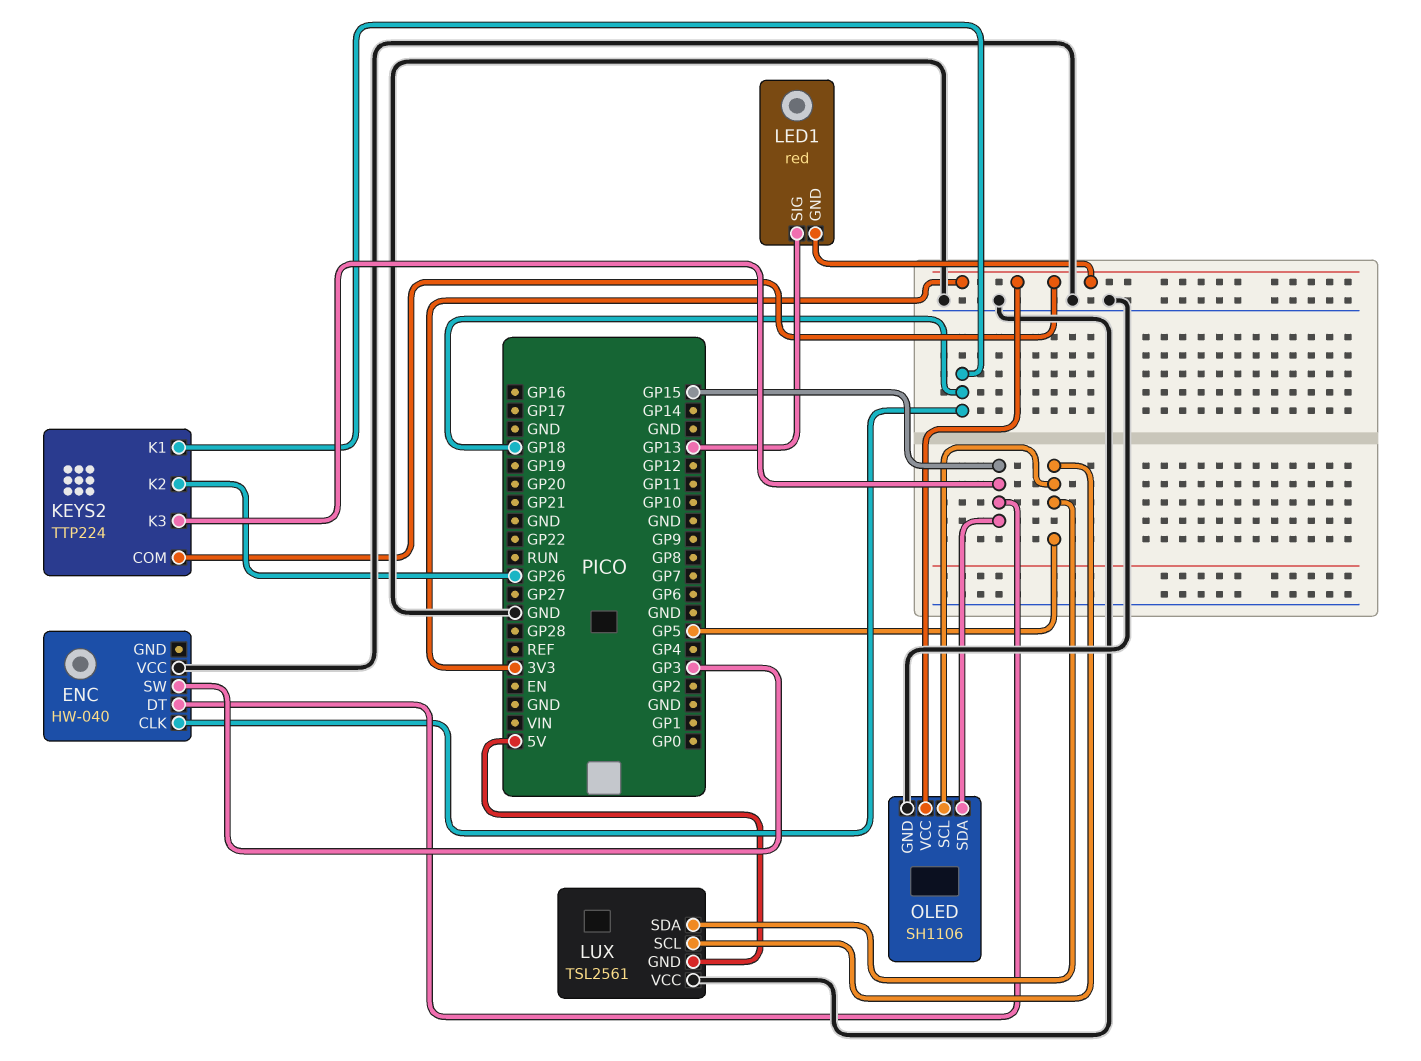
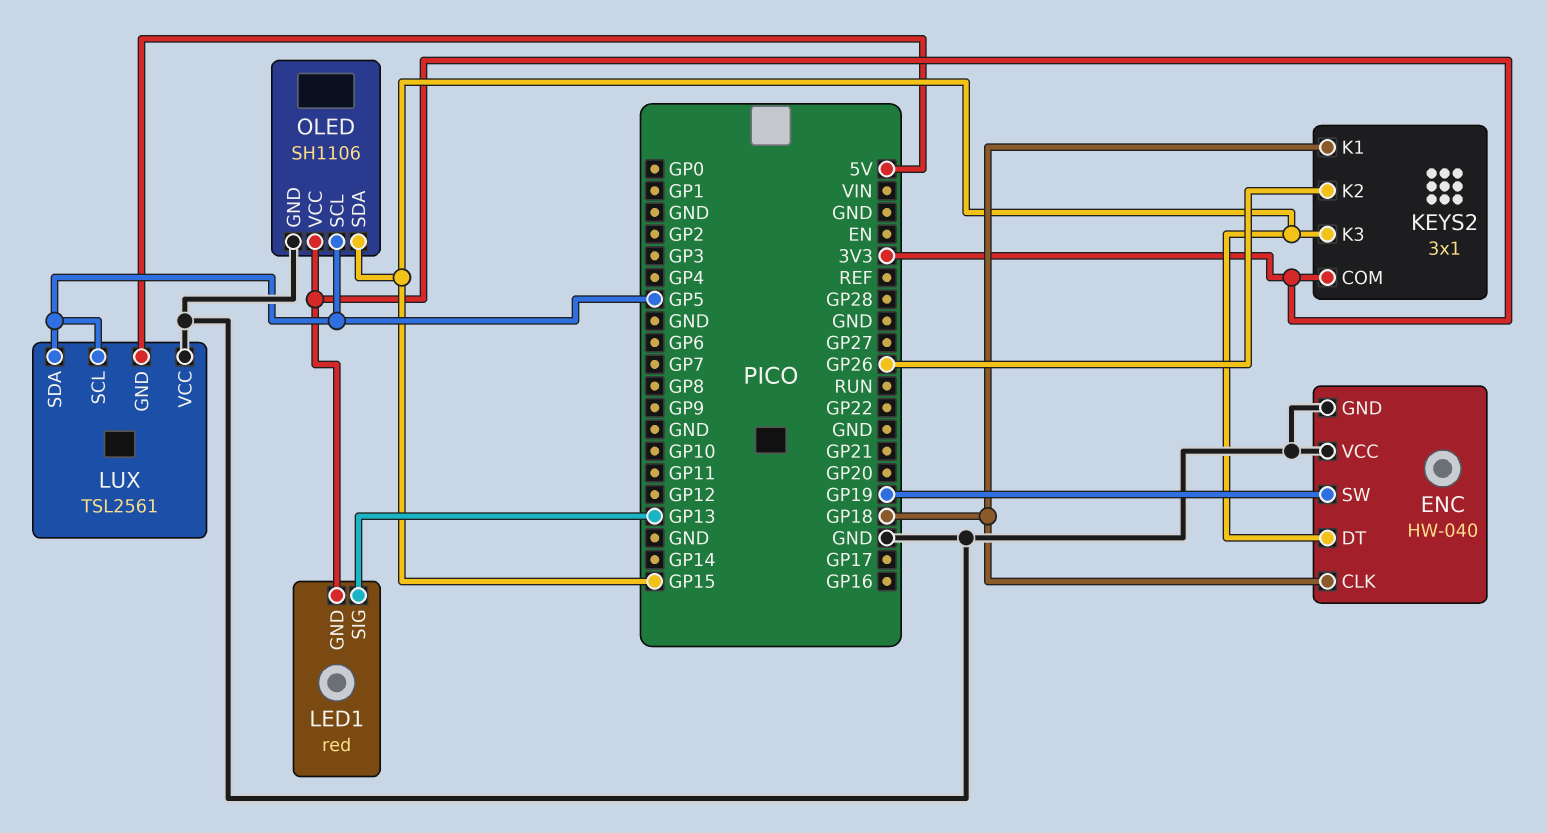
ENC pin GND: none -> GND
ENC pin SW: GP3 -> GP19
KEYS2: TTP224 -> 3x1

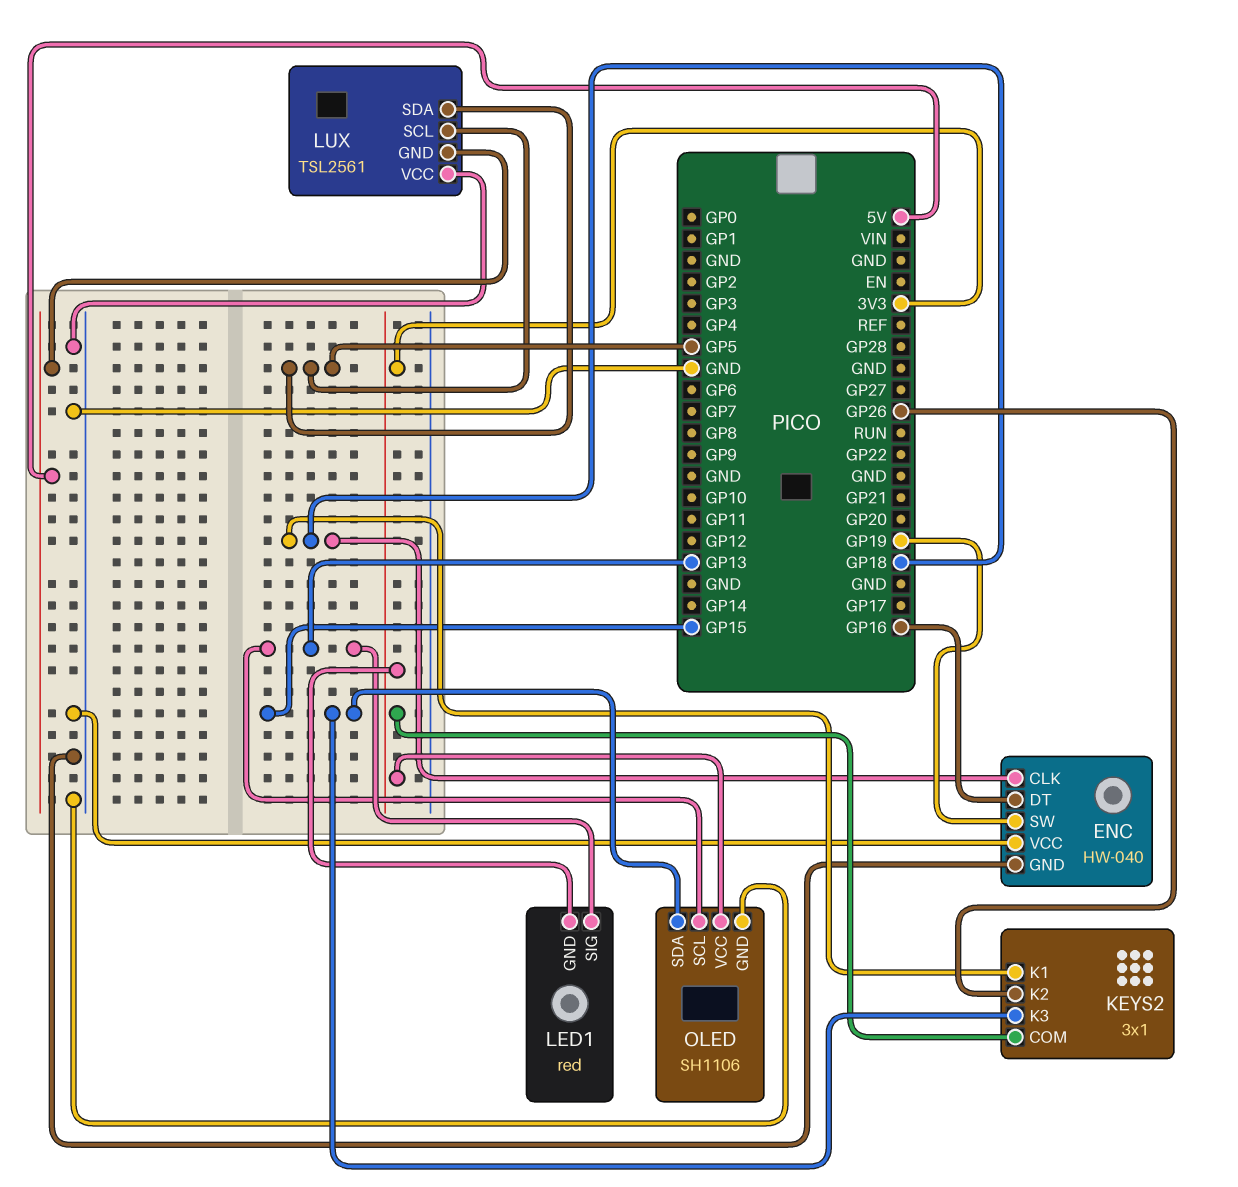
ENC pin DT: GP15 -> GP16
OLED pin SCL: GP5 -> GP13

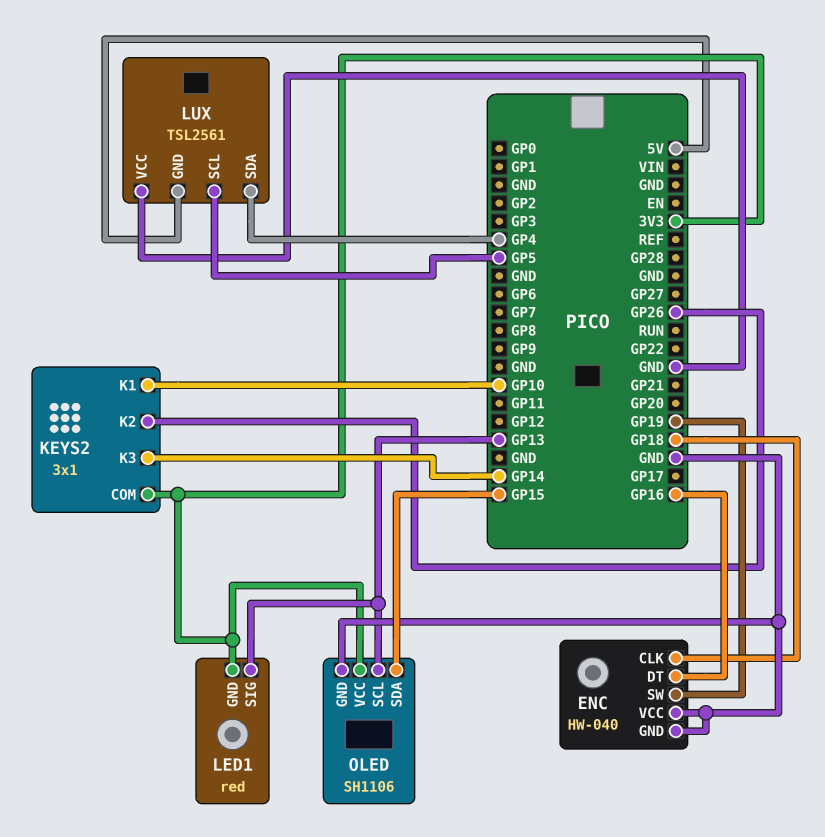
KEYS2 pin K1: GP18 -> GP10
KEYS2 pin K3: GP15 -> GP14
LUX pin SDA: GP5 -> GP4

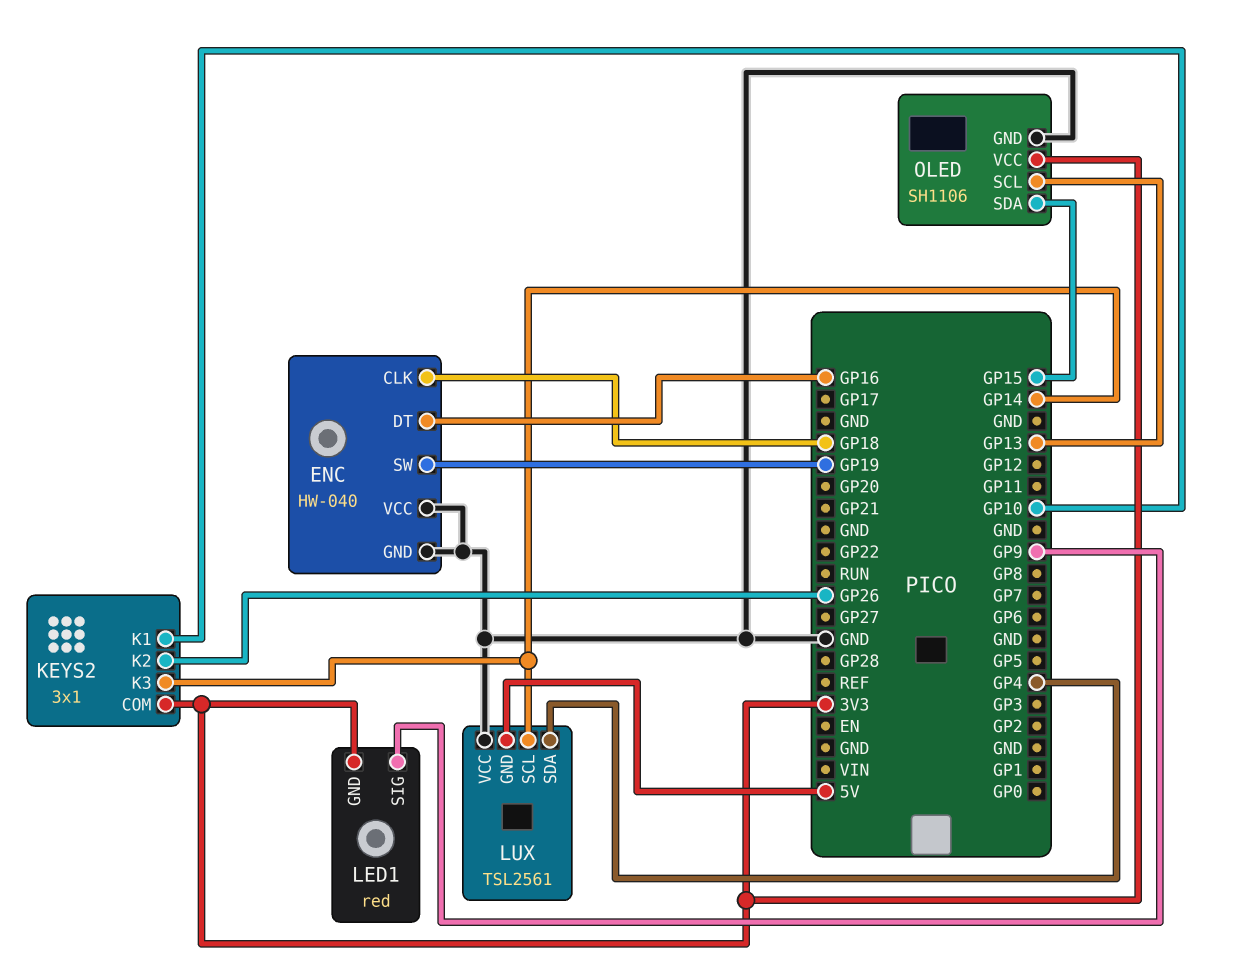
LED1 pin SIG: GP13 -> GP9
LUX pin SCL: GP5 -> GP14

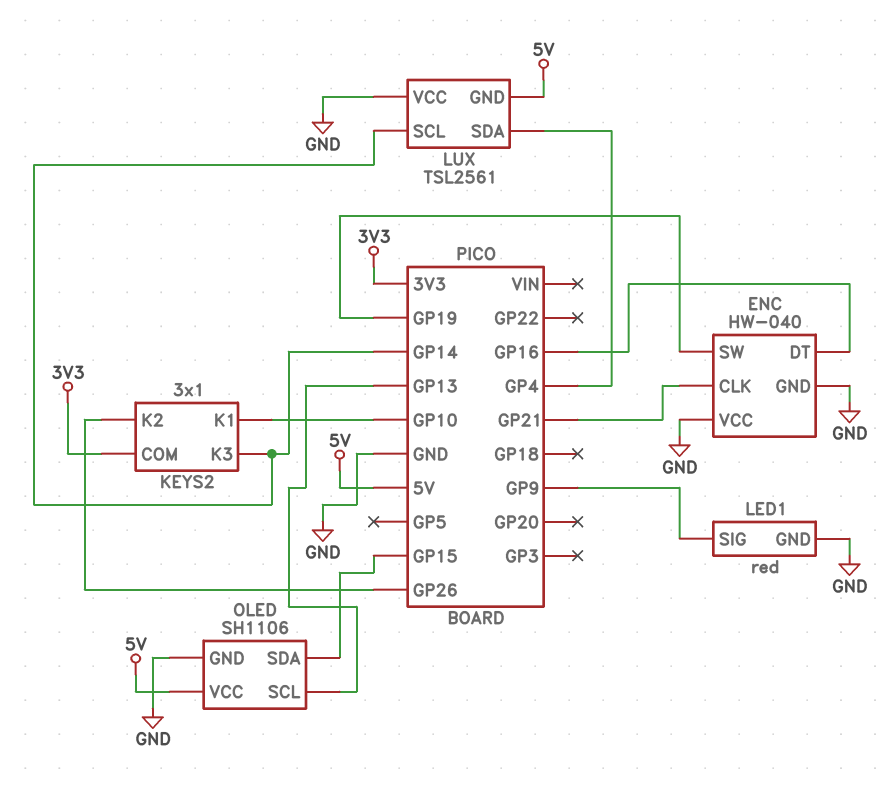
ENC pin CLK: GP18 -> GP21
LED1 pin GND: 3V3 -> GND
OLED pin VCC: 3V3 -> 5V

